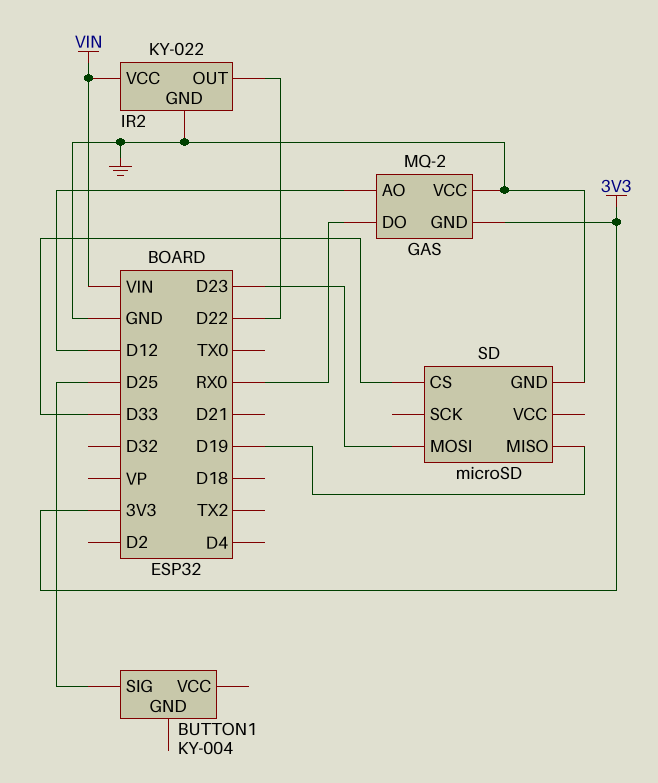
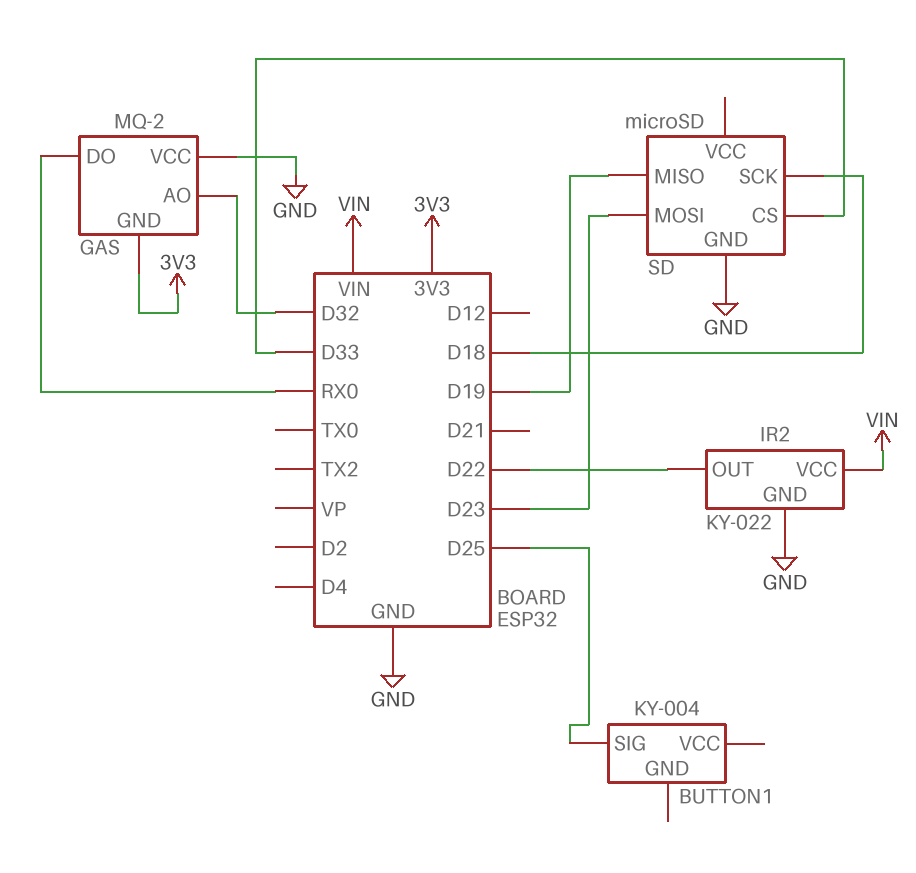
GAS pin AO: D12 -> D32
SD pin SCK: none -> D18

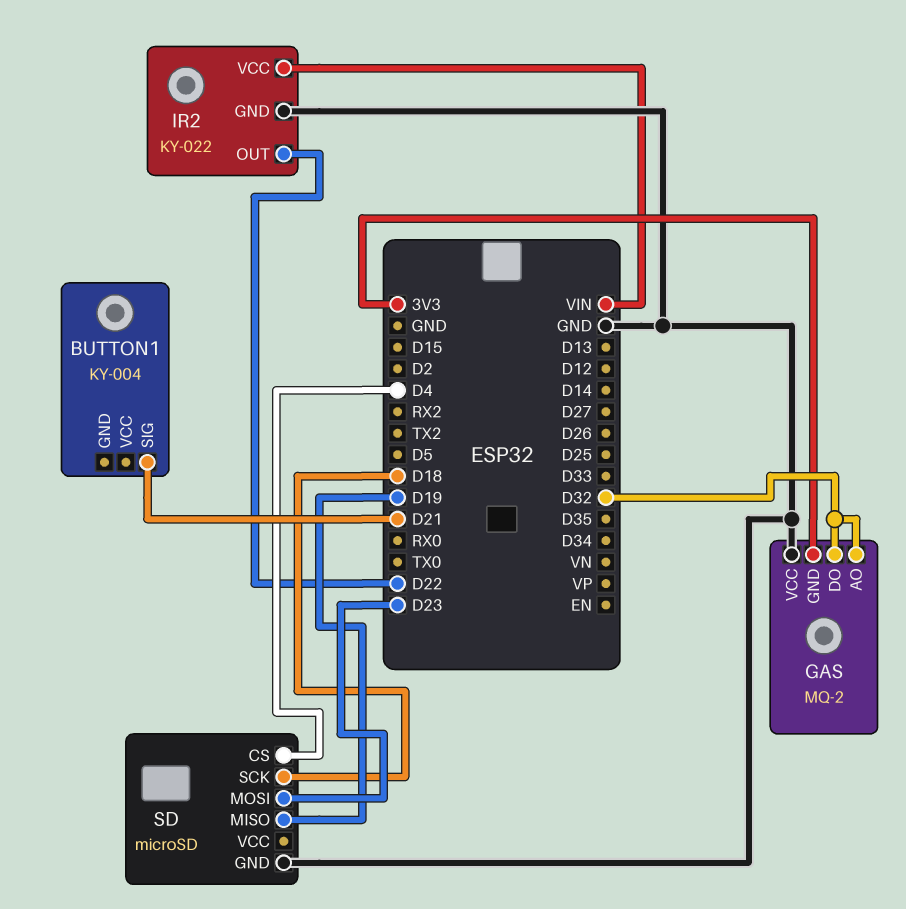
BUTTON1 pin SIG: D25 -> D21
GAS pin DO: RX0 -> D32
SD pin CS: D33 -> D4

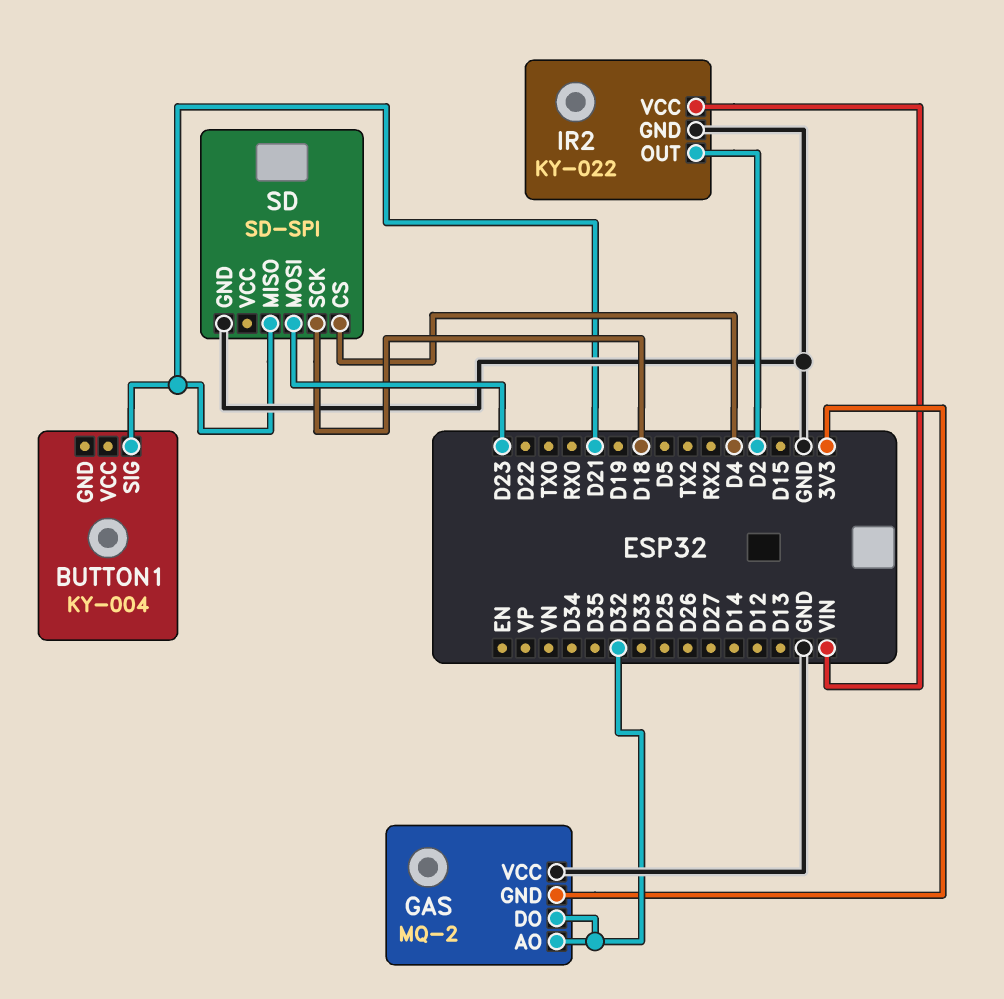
IR2 pin OUT: D22 -> D2
SD: microSD -> SD-SPI
SD pin MISO: D19 -> D21

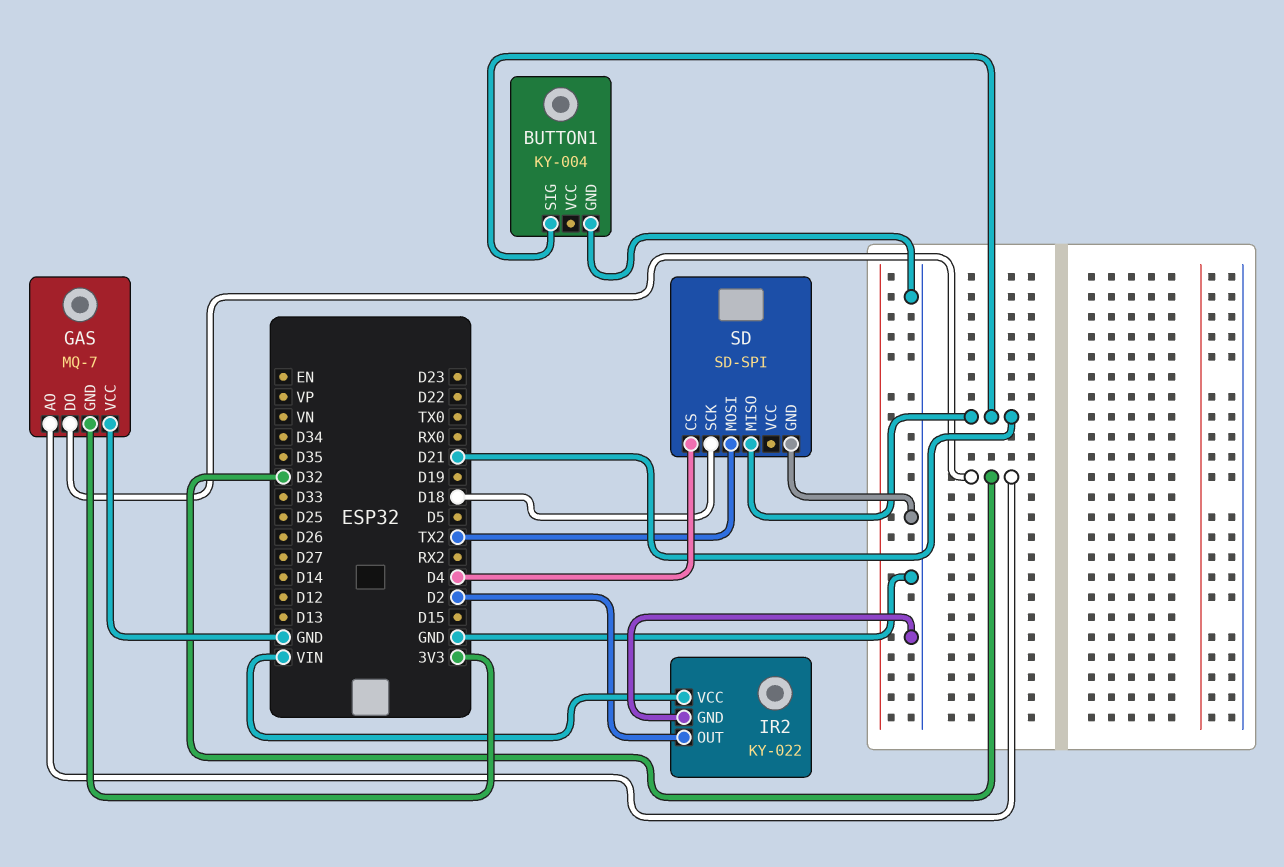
BUTTON1 pin GND: none -> GND
GAS: MQ-2 -> MQ-7
SD pin MOSI: D23 -> TX2

